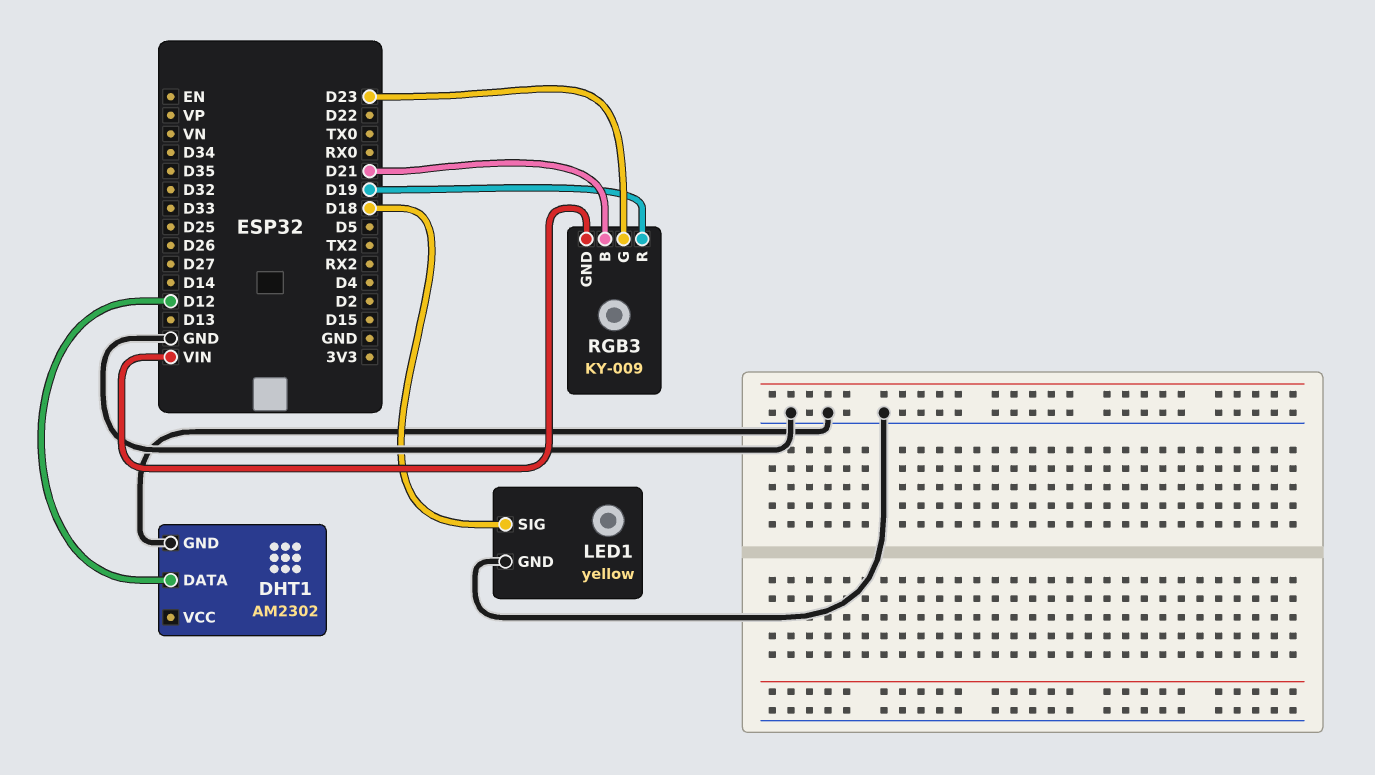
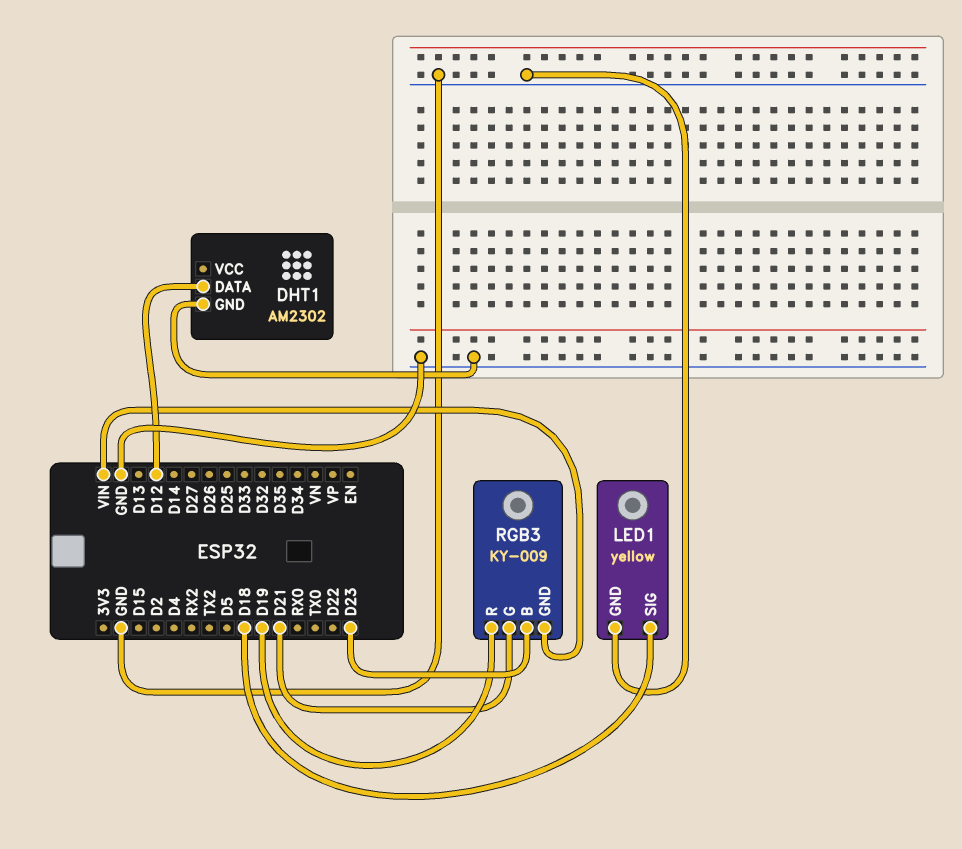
RGB3 pin B: D21 -> D23
RGB3 pin G: D23 -> D21

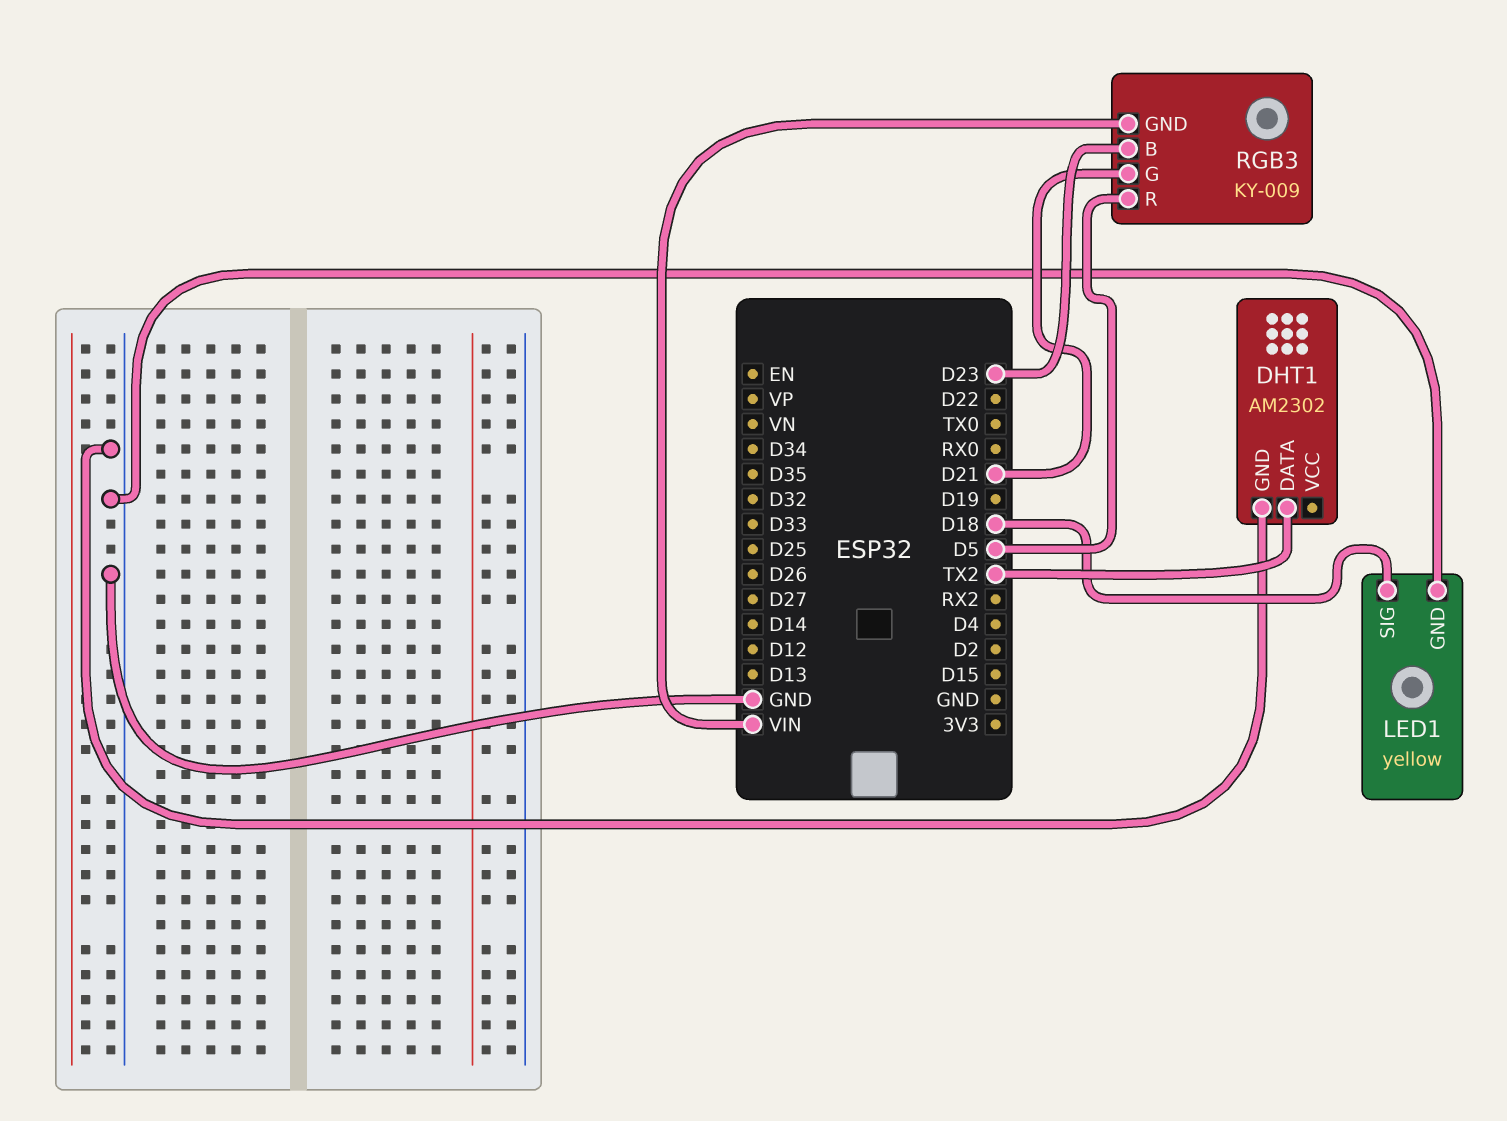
DHT1 pin DATA: D12 -> TX2
RGB3 pin R: D19 -> D5

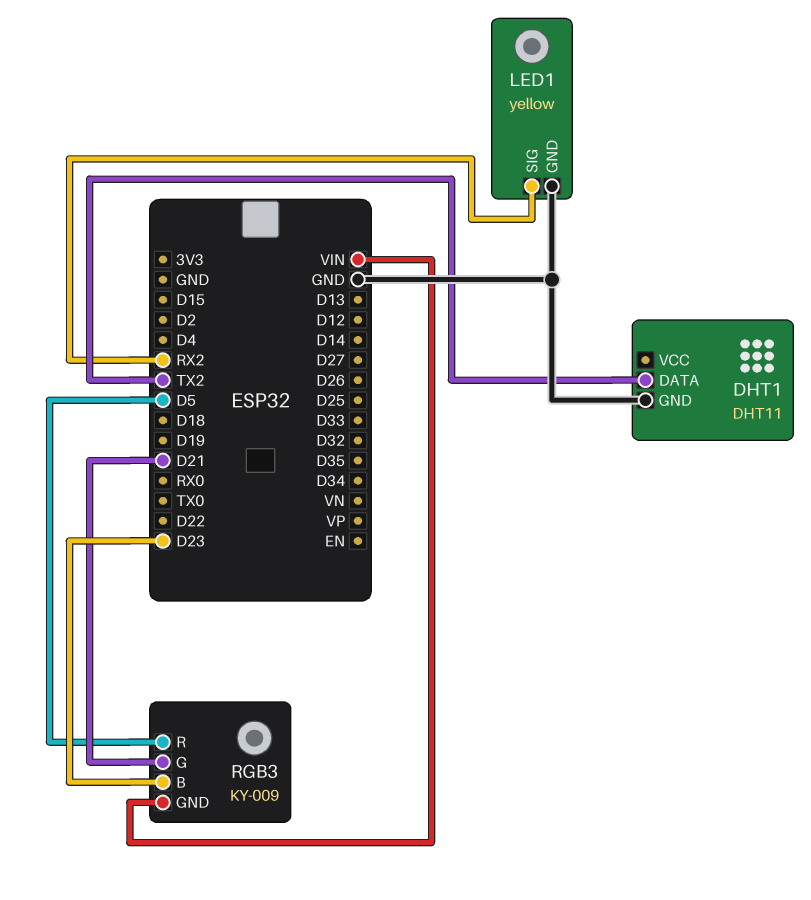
DHT1: AM2302 -> DHT11
LED1 pin SIG: D18 -> RX2

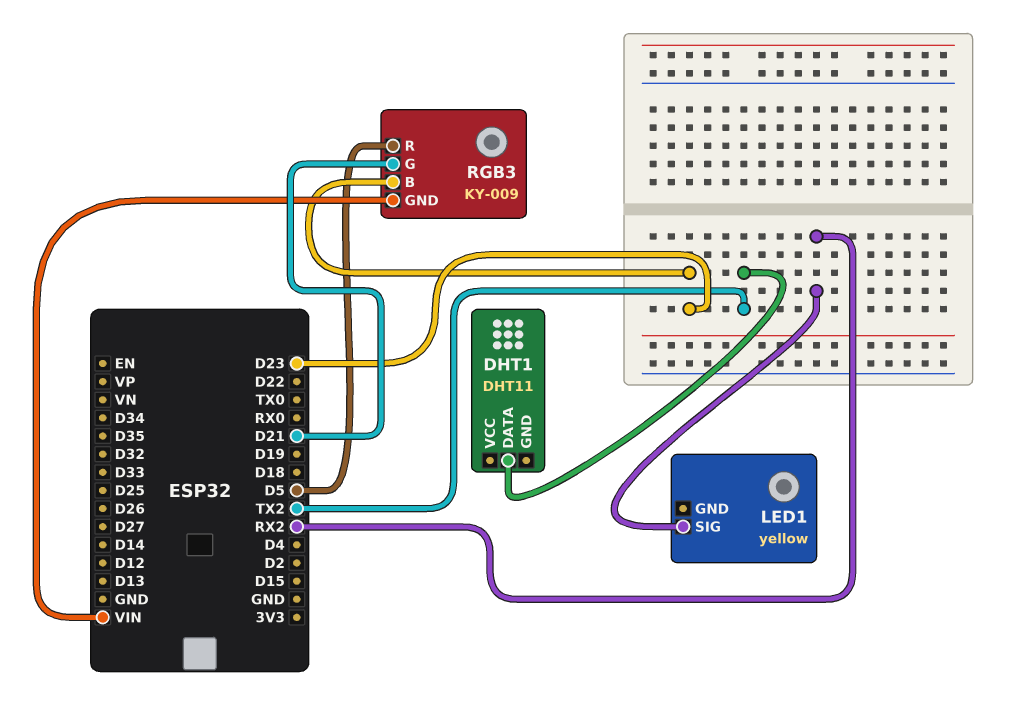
DHT1 pin GND: GND -> none
LED1 pin GND: GND -> none

